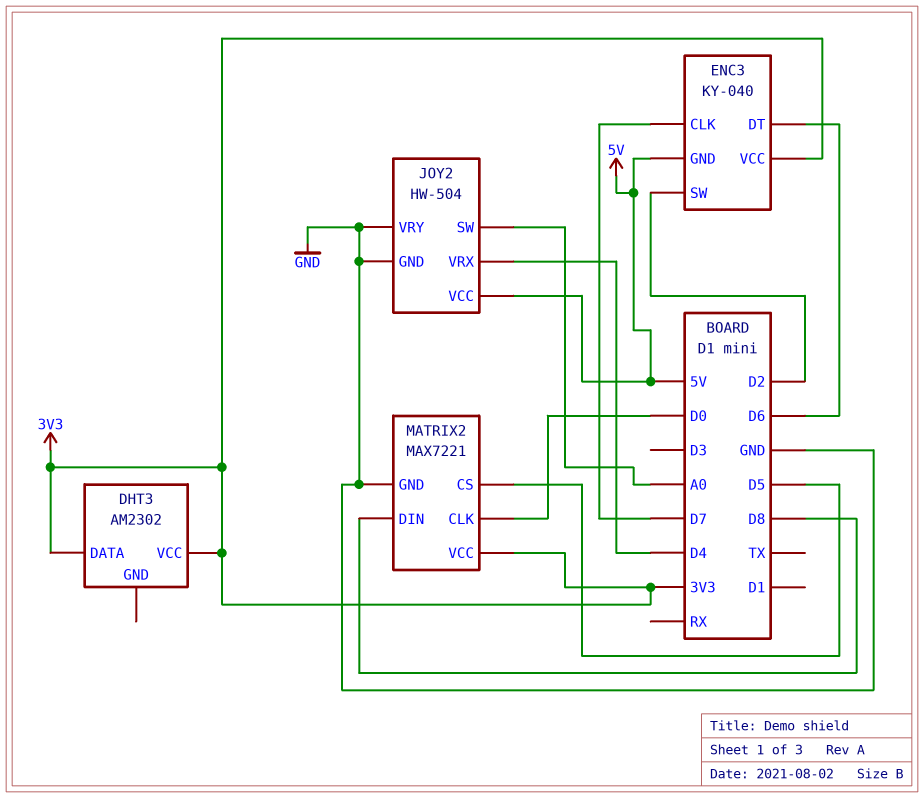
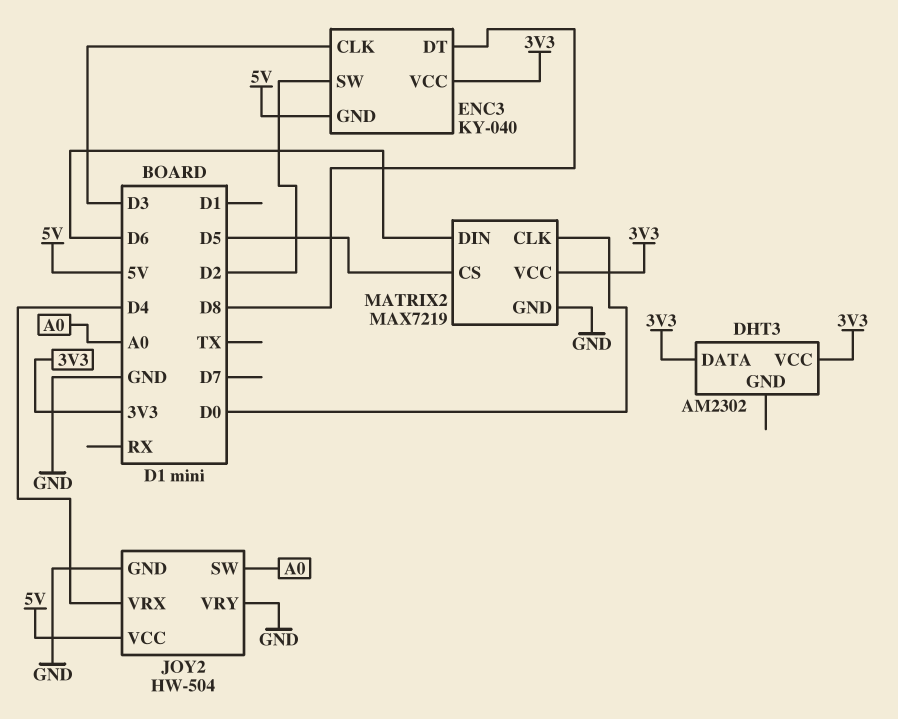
ENC3 pin CLK: D7 -> D3
ENC3 pin DT: D6 -> D8
MATRIX2: MAX7221 -> MAX7219
MATRIX2 pin DIN: D8 -> D6

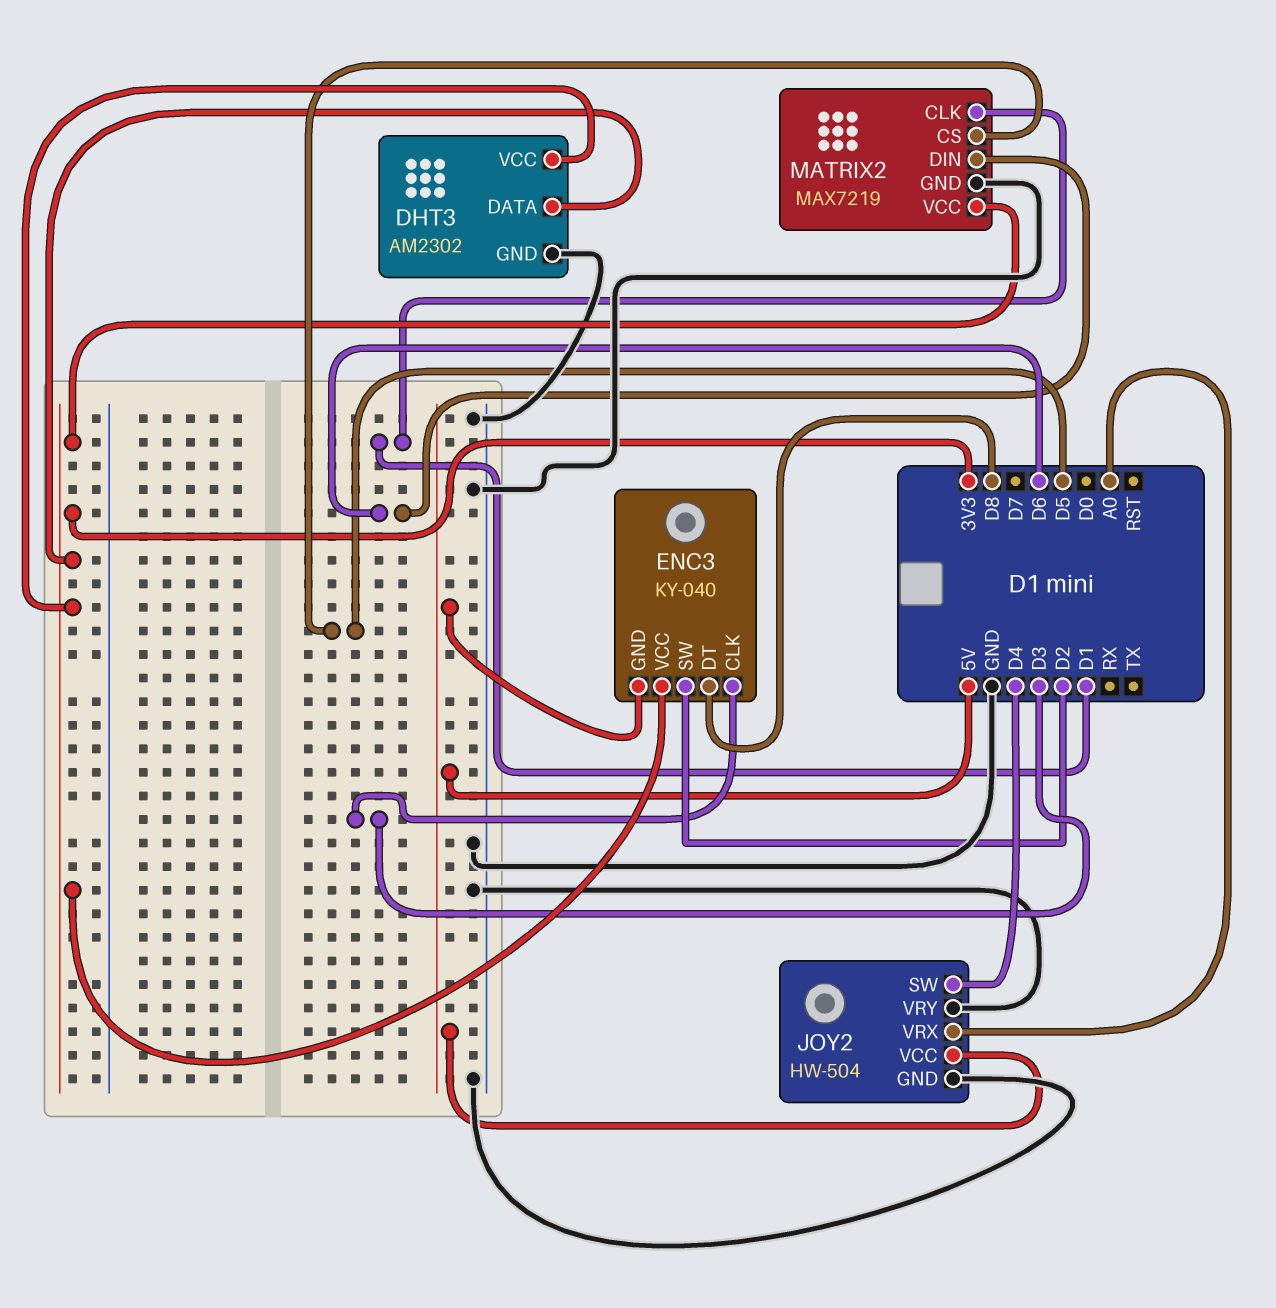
DHT3 pin GND: none -> GND
JOY2 pin SW: A0 -> D4
JOY2 pin VRX: D4 -> A0
MATRIX2 pin CLK: D0 -> D1

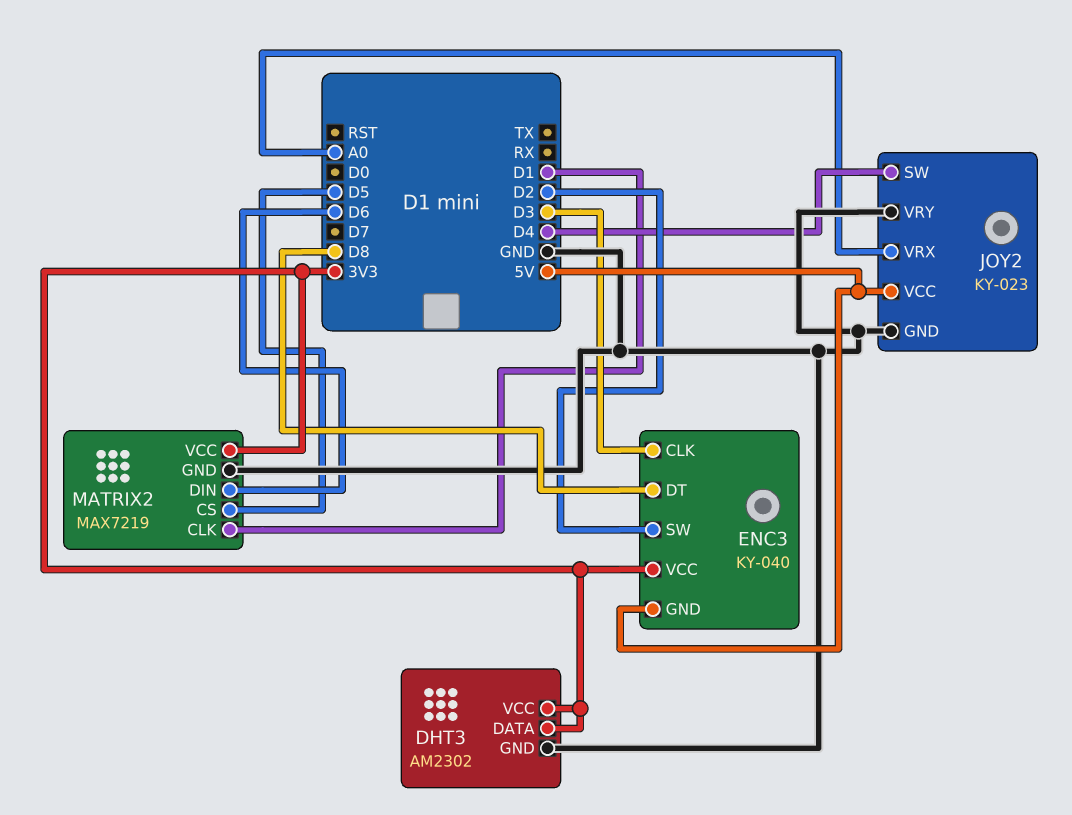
JOY2: HW-504 -> KY-023

